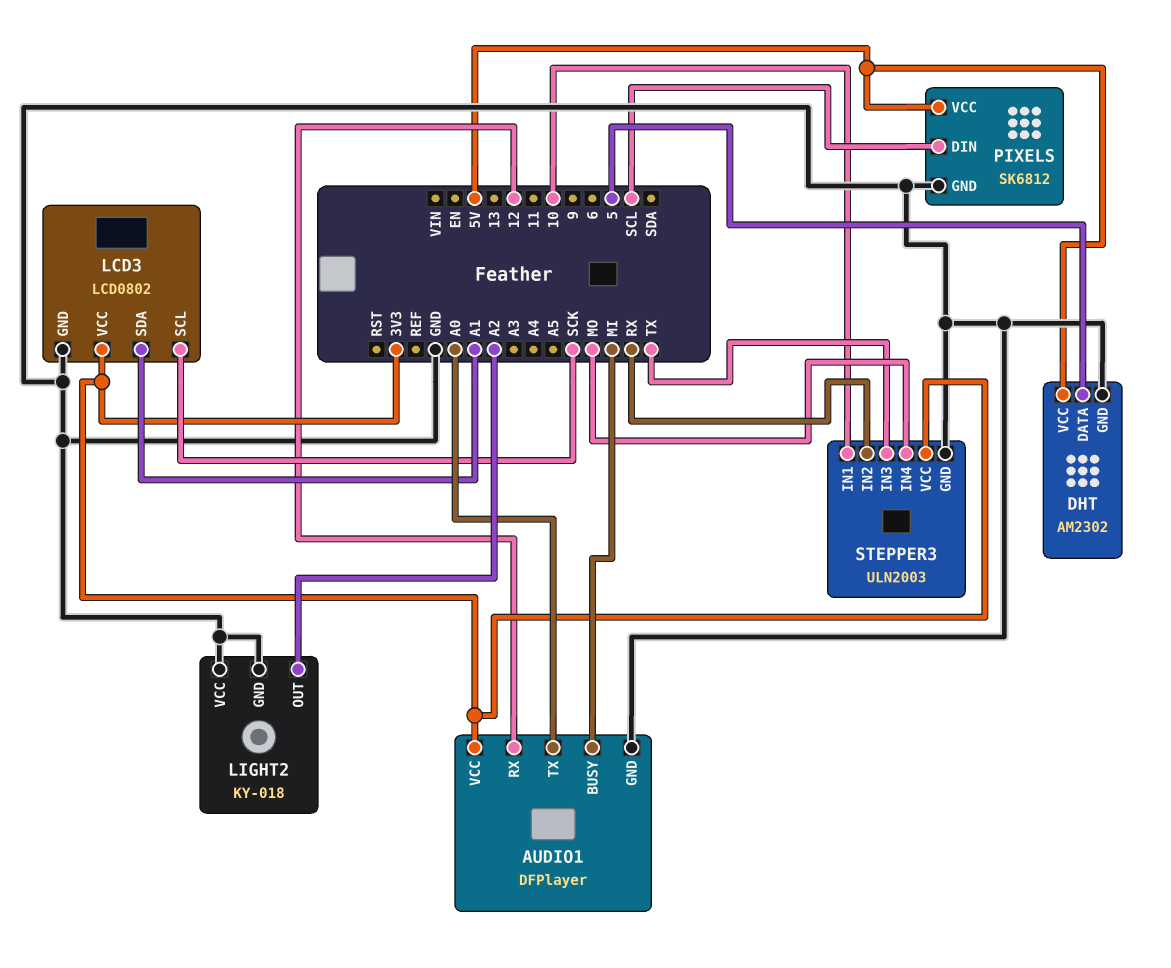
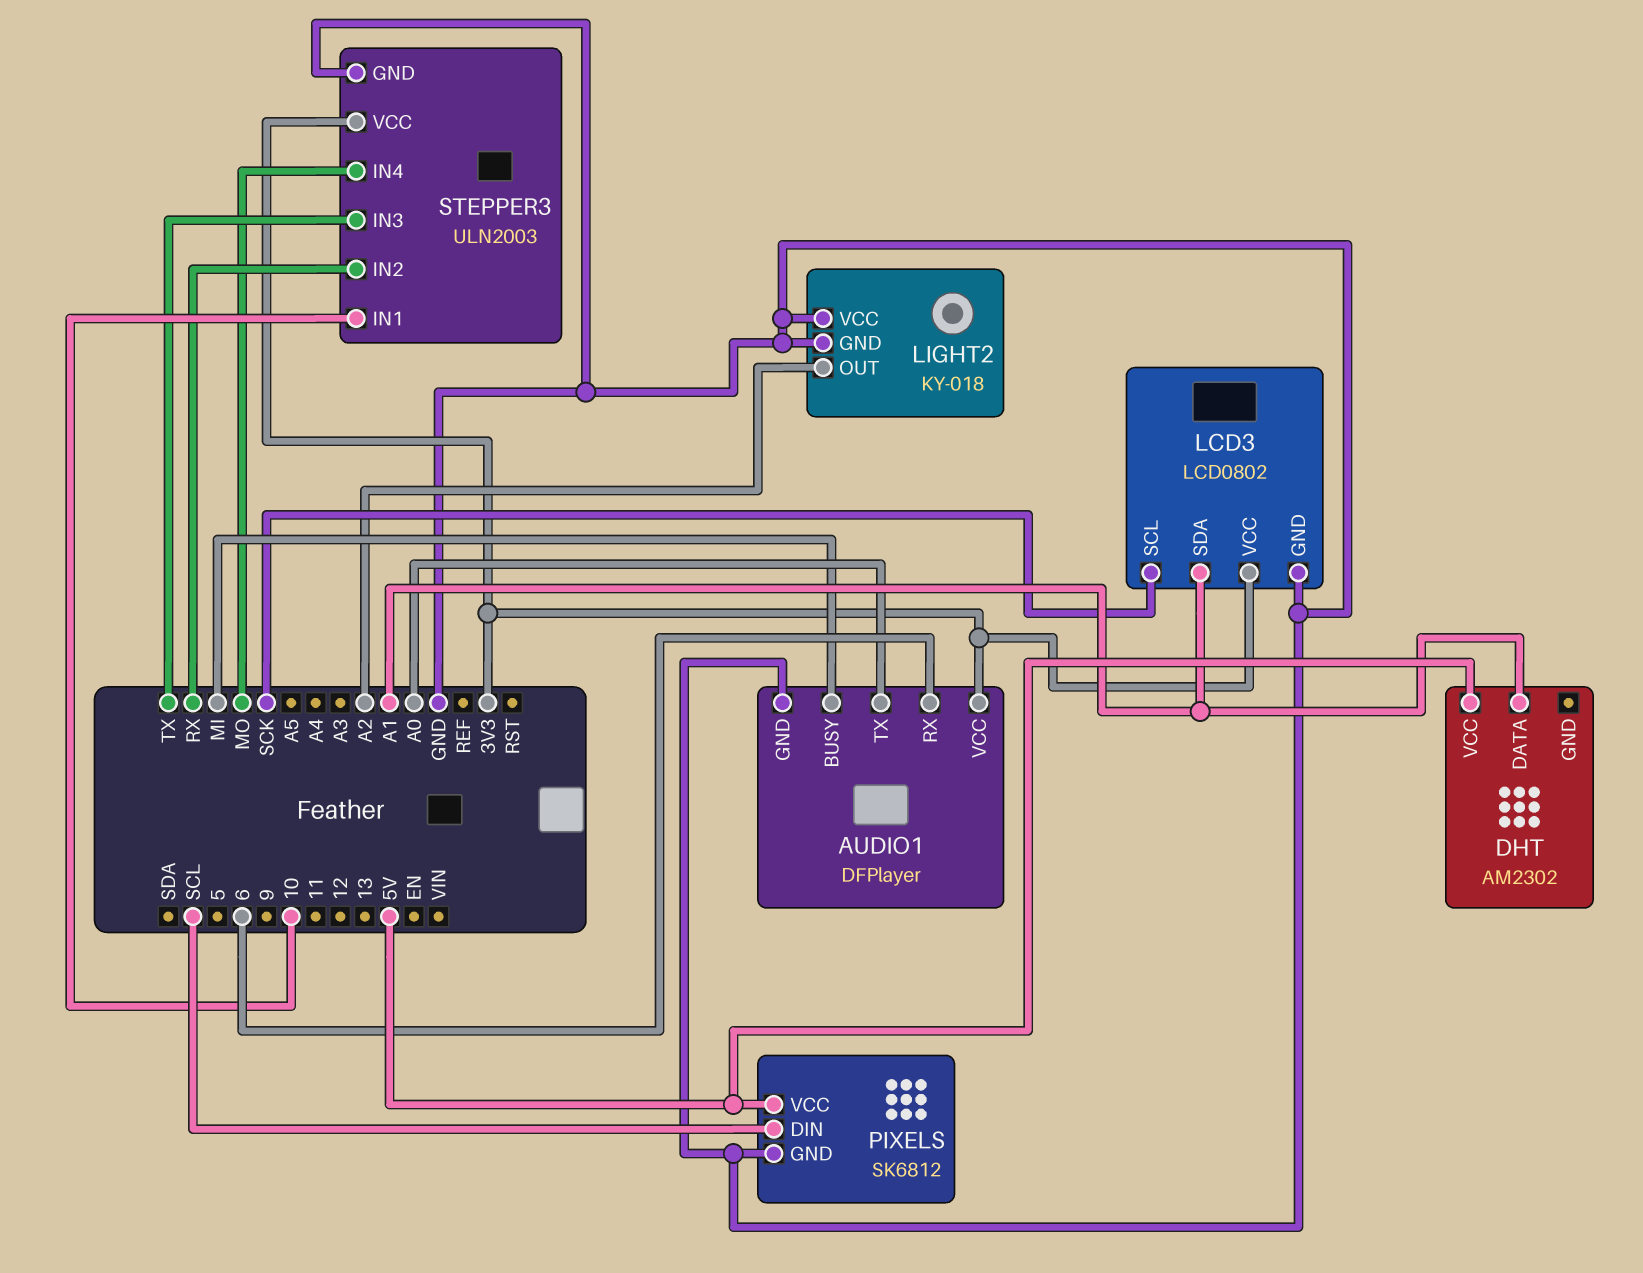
AUDIO1 pin RX: 12 -> 6
DHT pin DATA: 5 -> A1
DHT pin GND: GND -> none

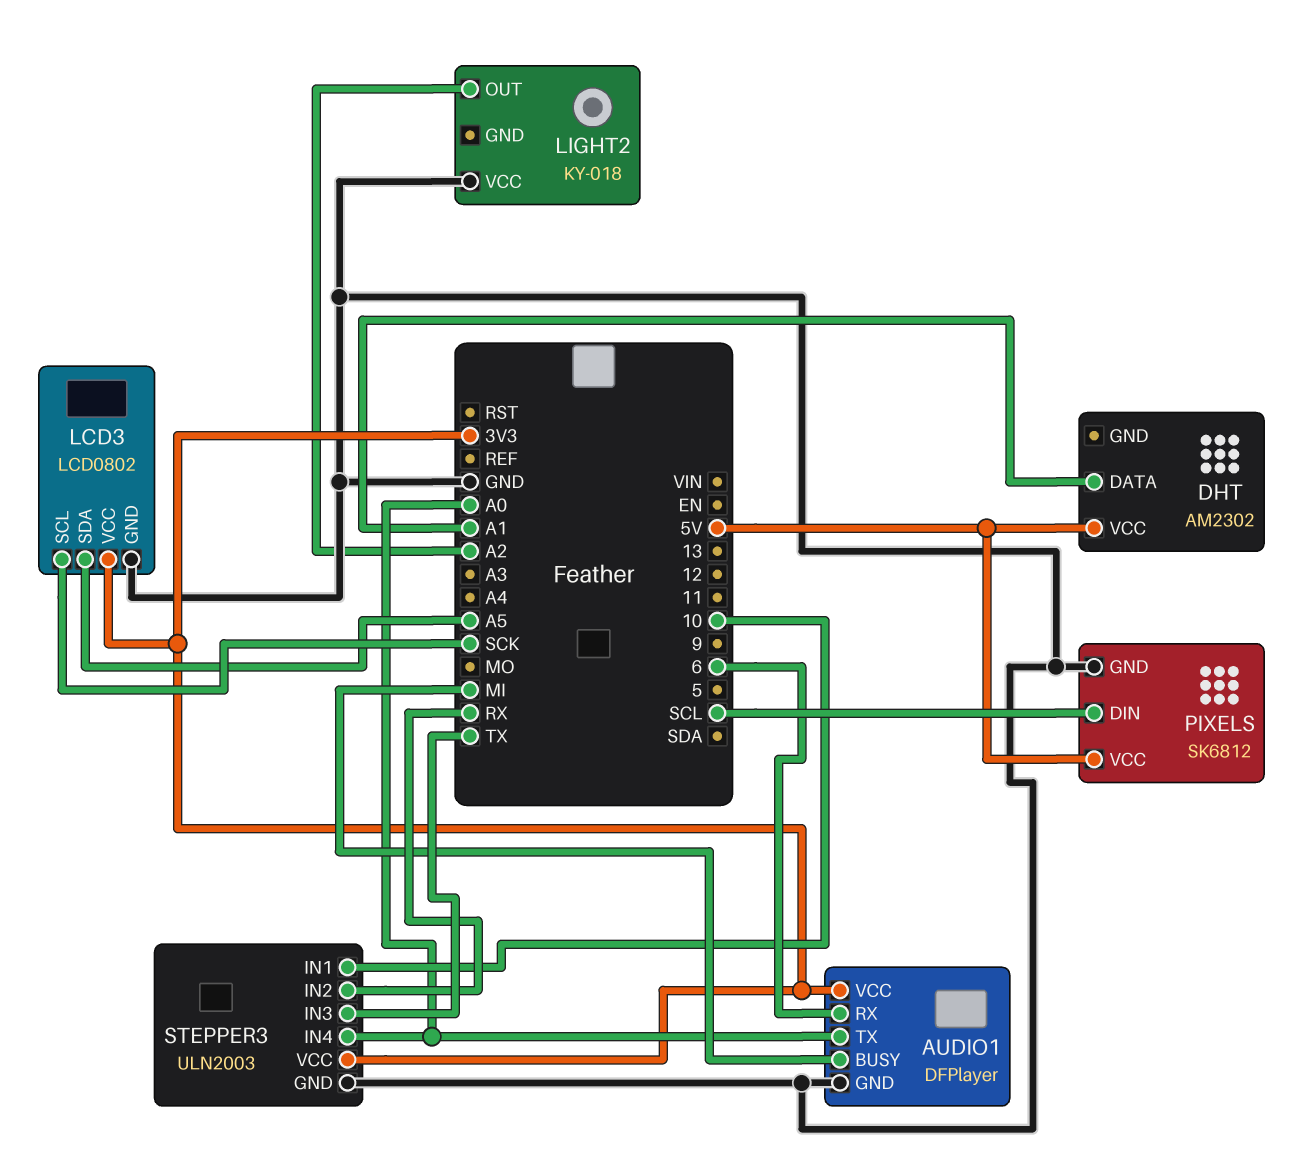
LCD3 pin SDA: A1 -> A5
LIGHT2 pin GND: GND -> none
STEPPER3 pin IN4: MO -> A0

